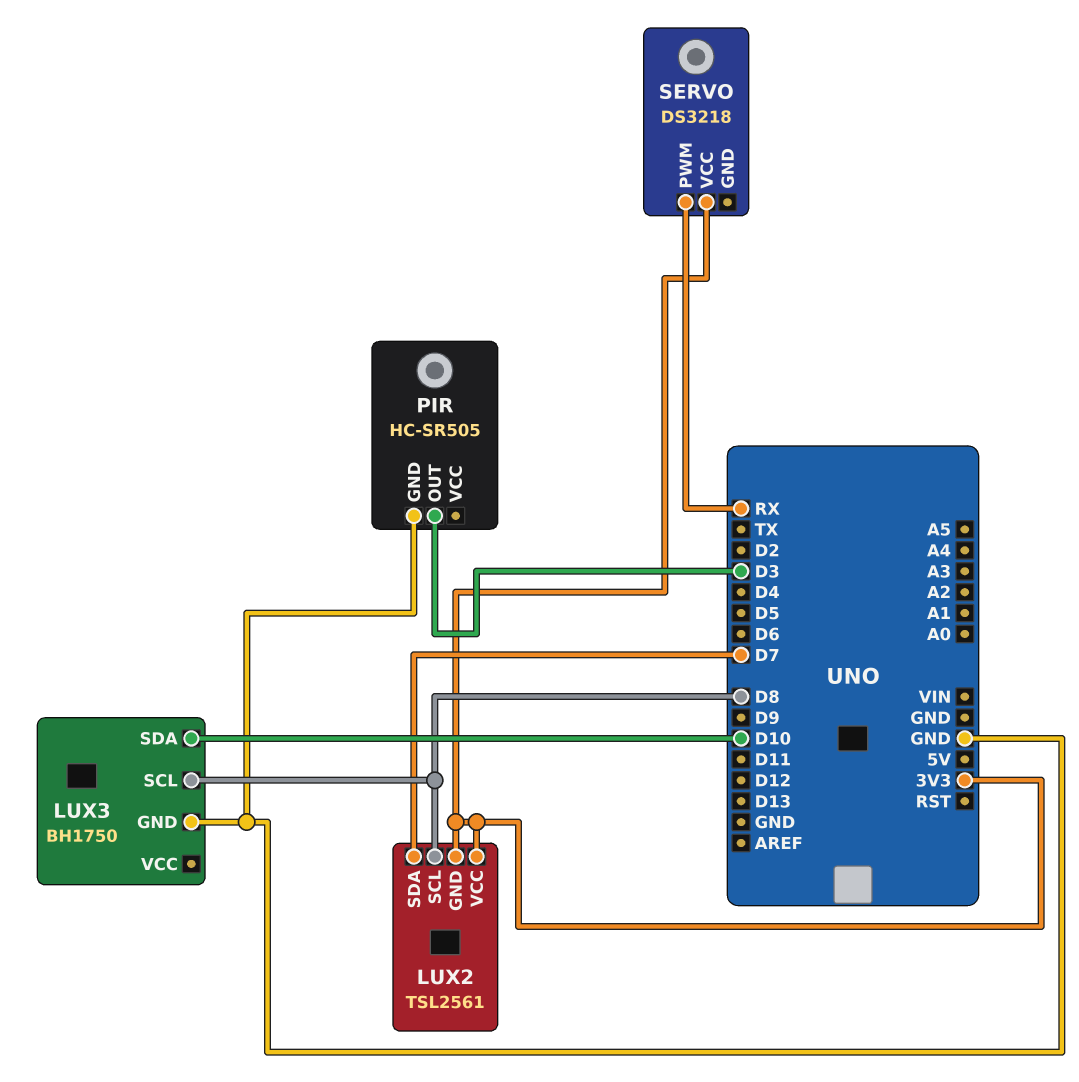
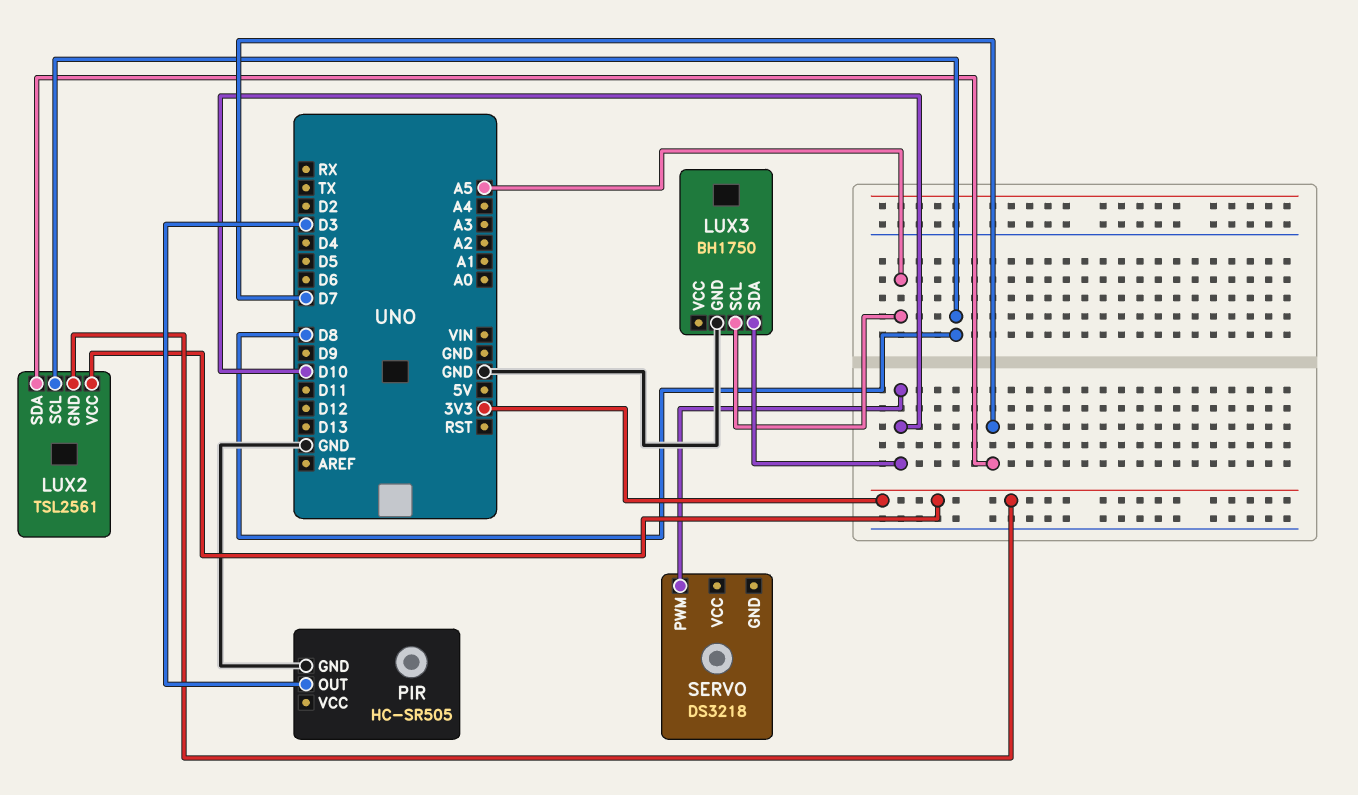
LUX3 pin SCL: D8 -> A5
SERVO pin PWM: RX -> D10
SERVO pin VCC: 3V3 -> none

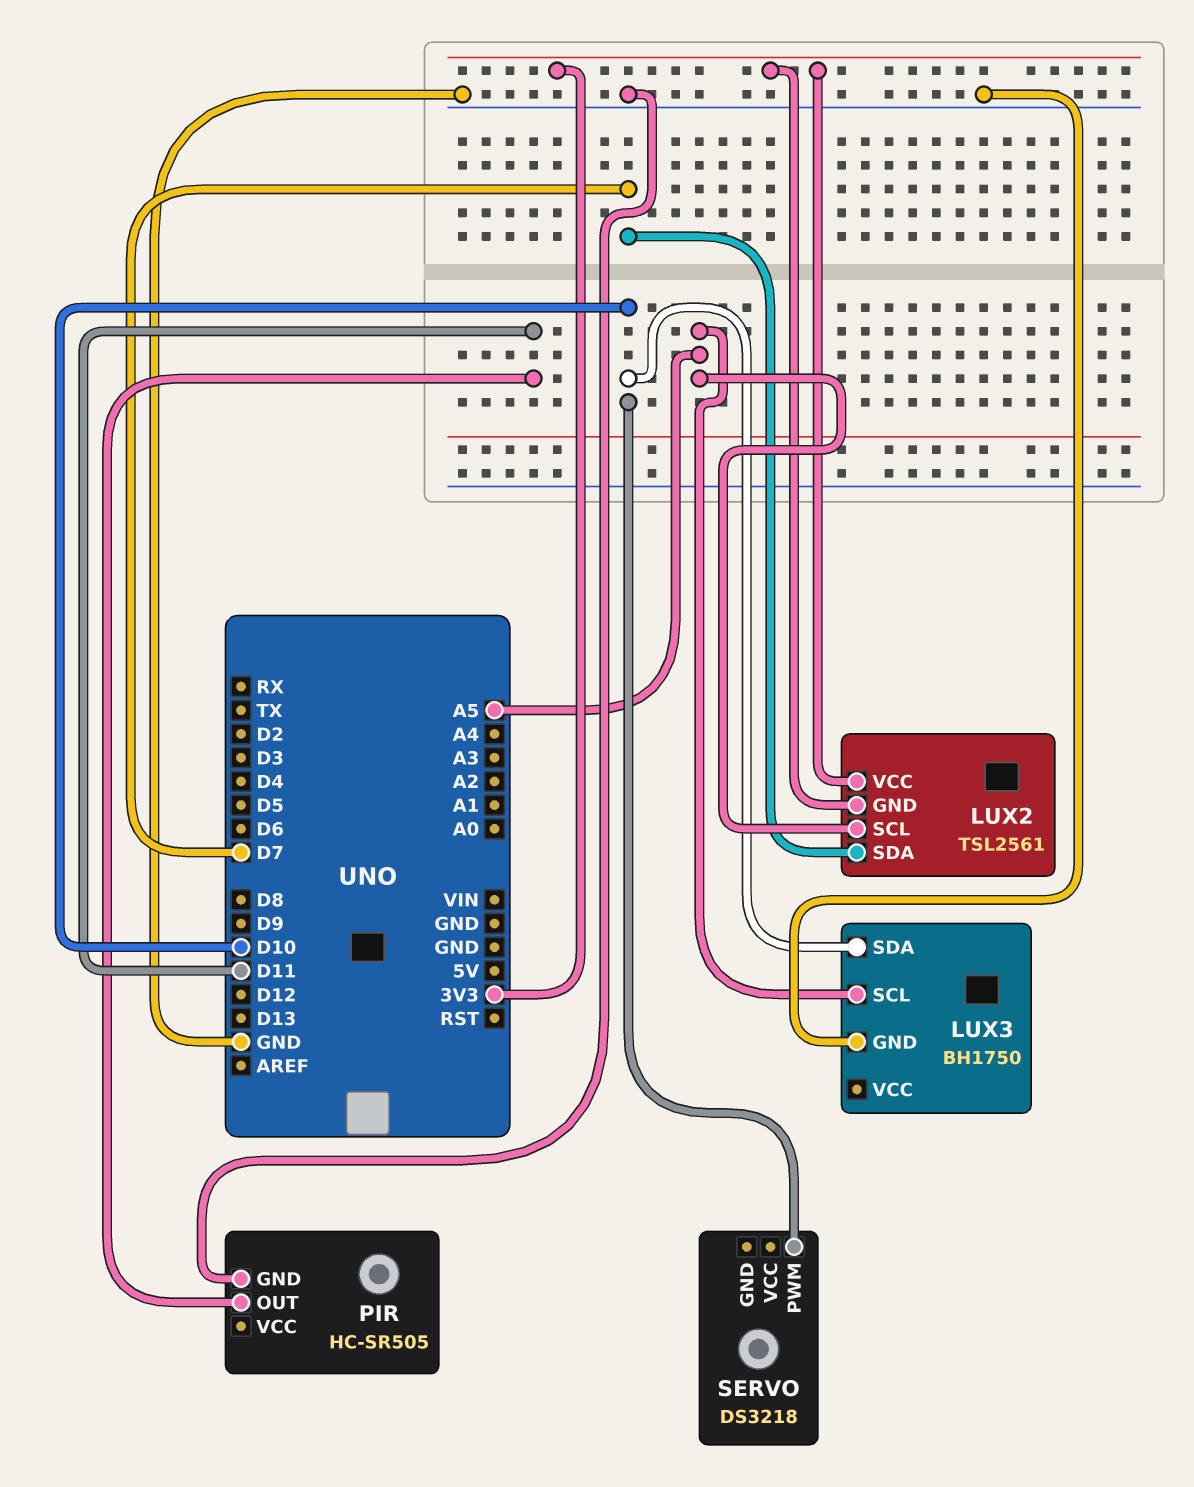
LUX2 pin SCL: D8 -> A5
PIR pin OUT: D3 -> D11

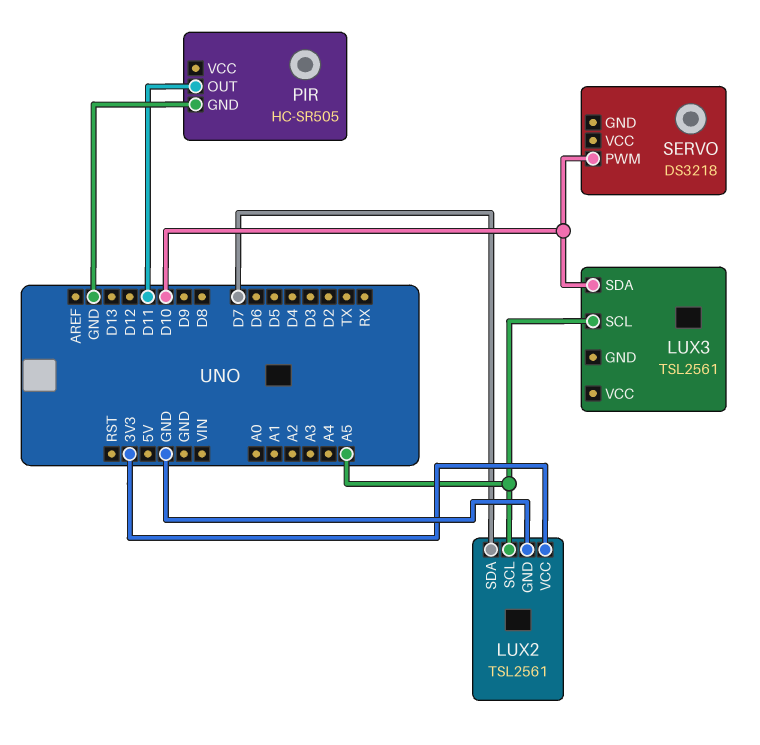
LUX2 pin GND: 3V3 -> GND
LUX3: BH1750 -> TSL2561
LUX3 pin GND: GND -> none

